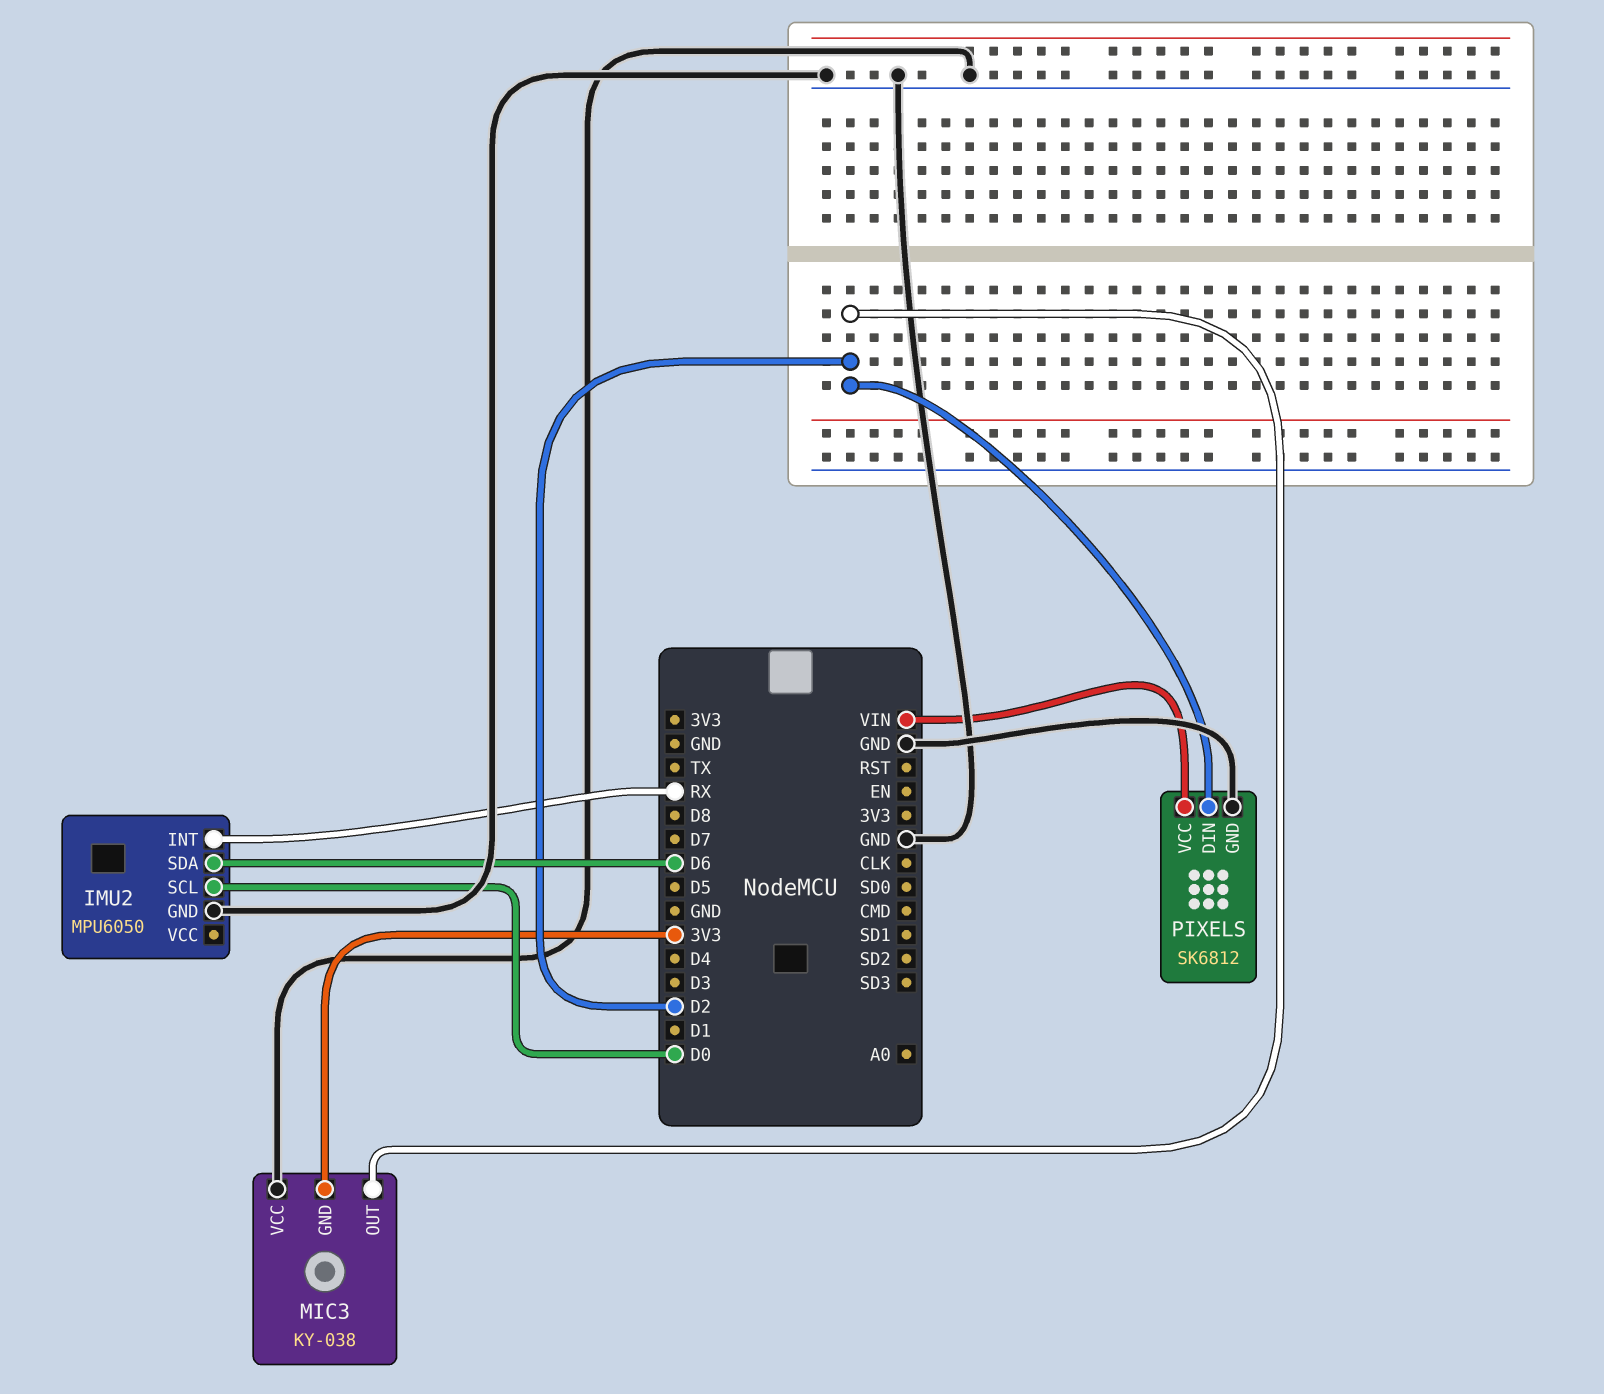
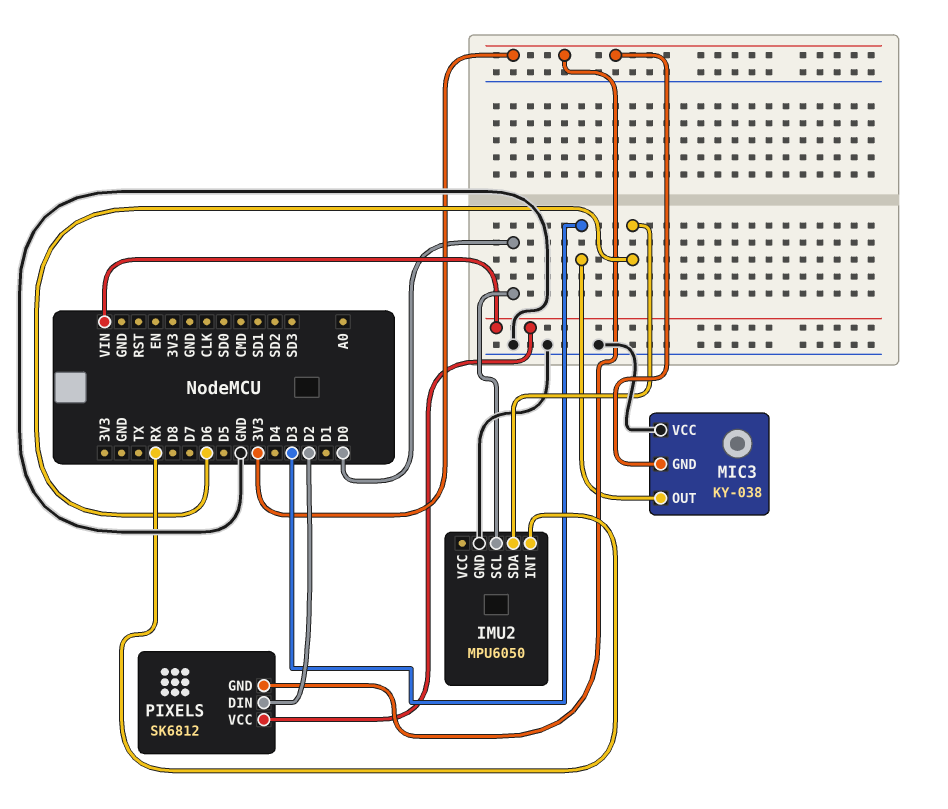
MIC3 pin OUT: D2 -> D3
PIXELS pin GND: GND -> 3V3

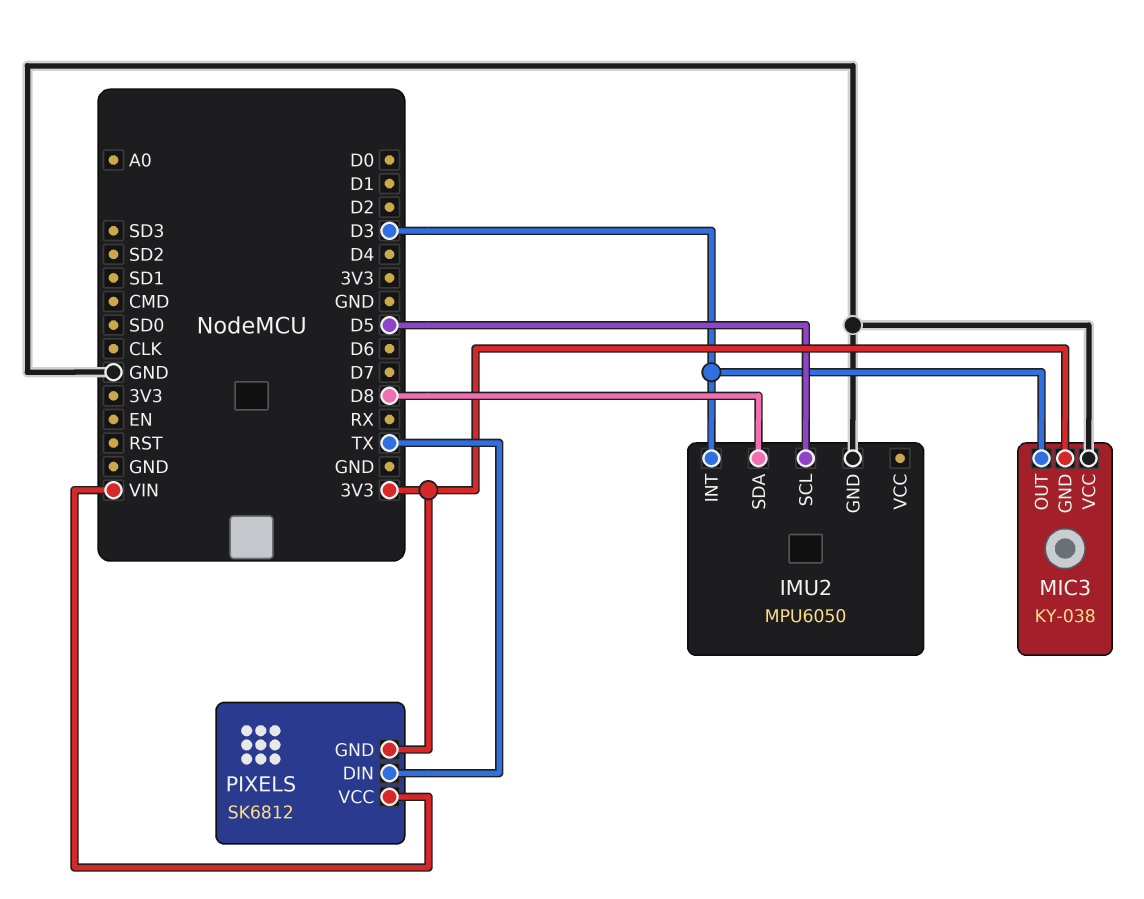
IMU2 pin INT: RX -> D3
IMU2 pin SCL: D0 -> D5
IMU2 pin SDA: D6 -> D8
PIXELS pin DIN: D2 -> TX

